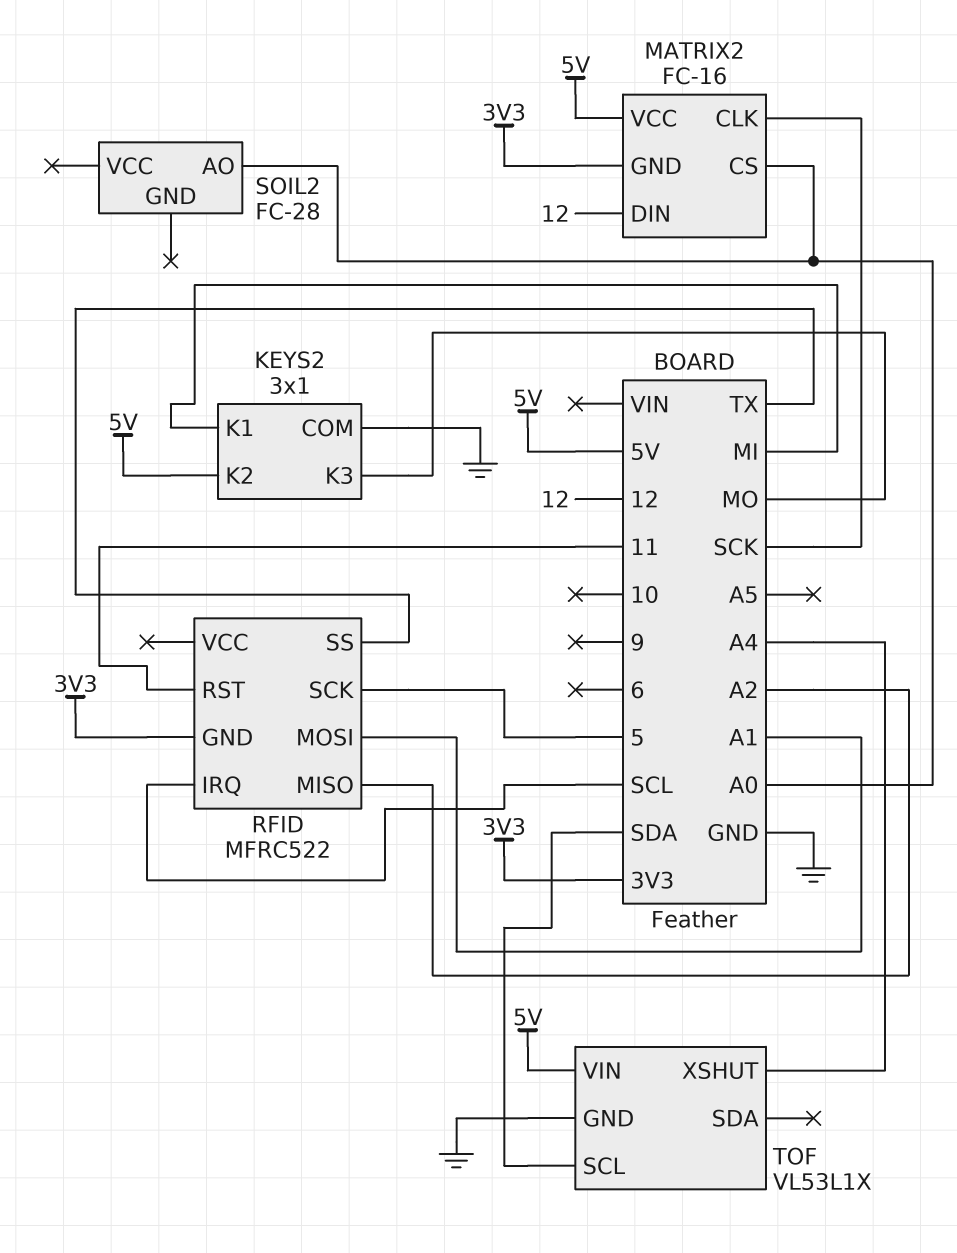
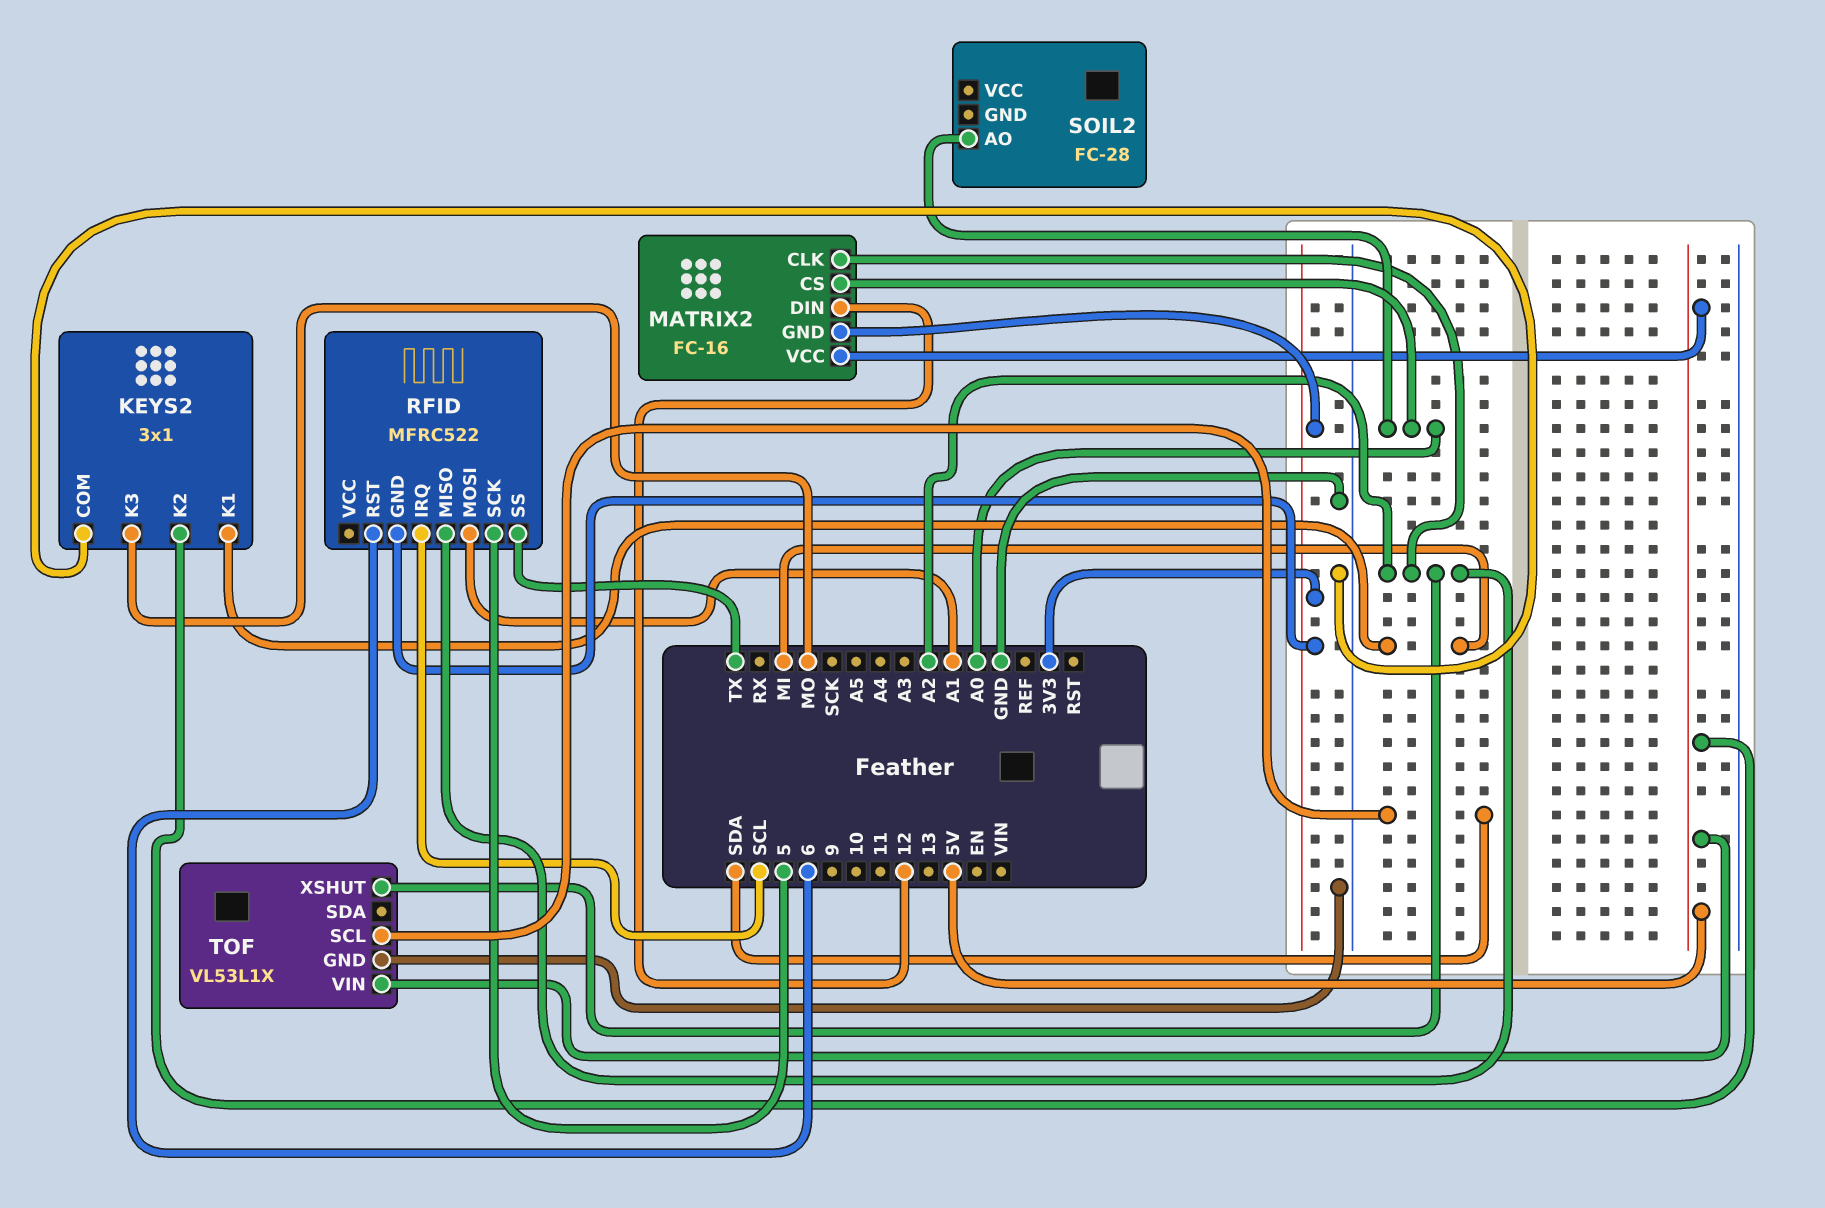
MATRIX2 pin CLK: SCK -> A2
RFID pin RST: 11 -> 6
TOF pin XSHUT: A4 -> A2

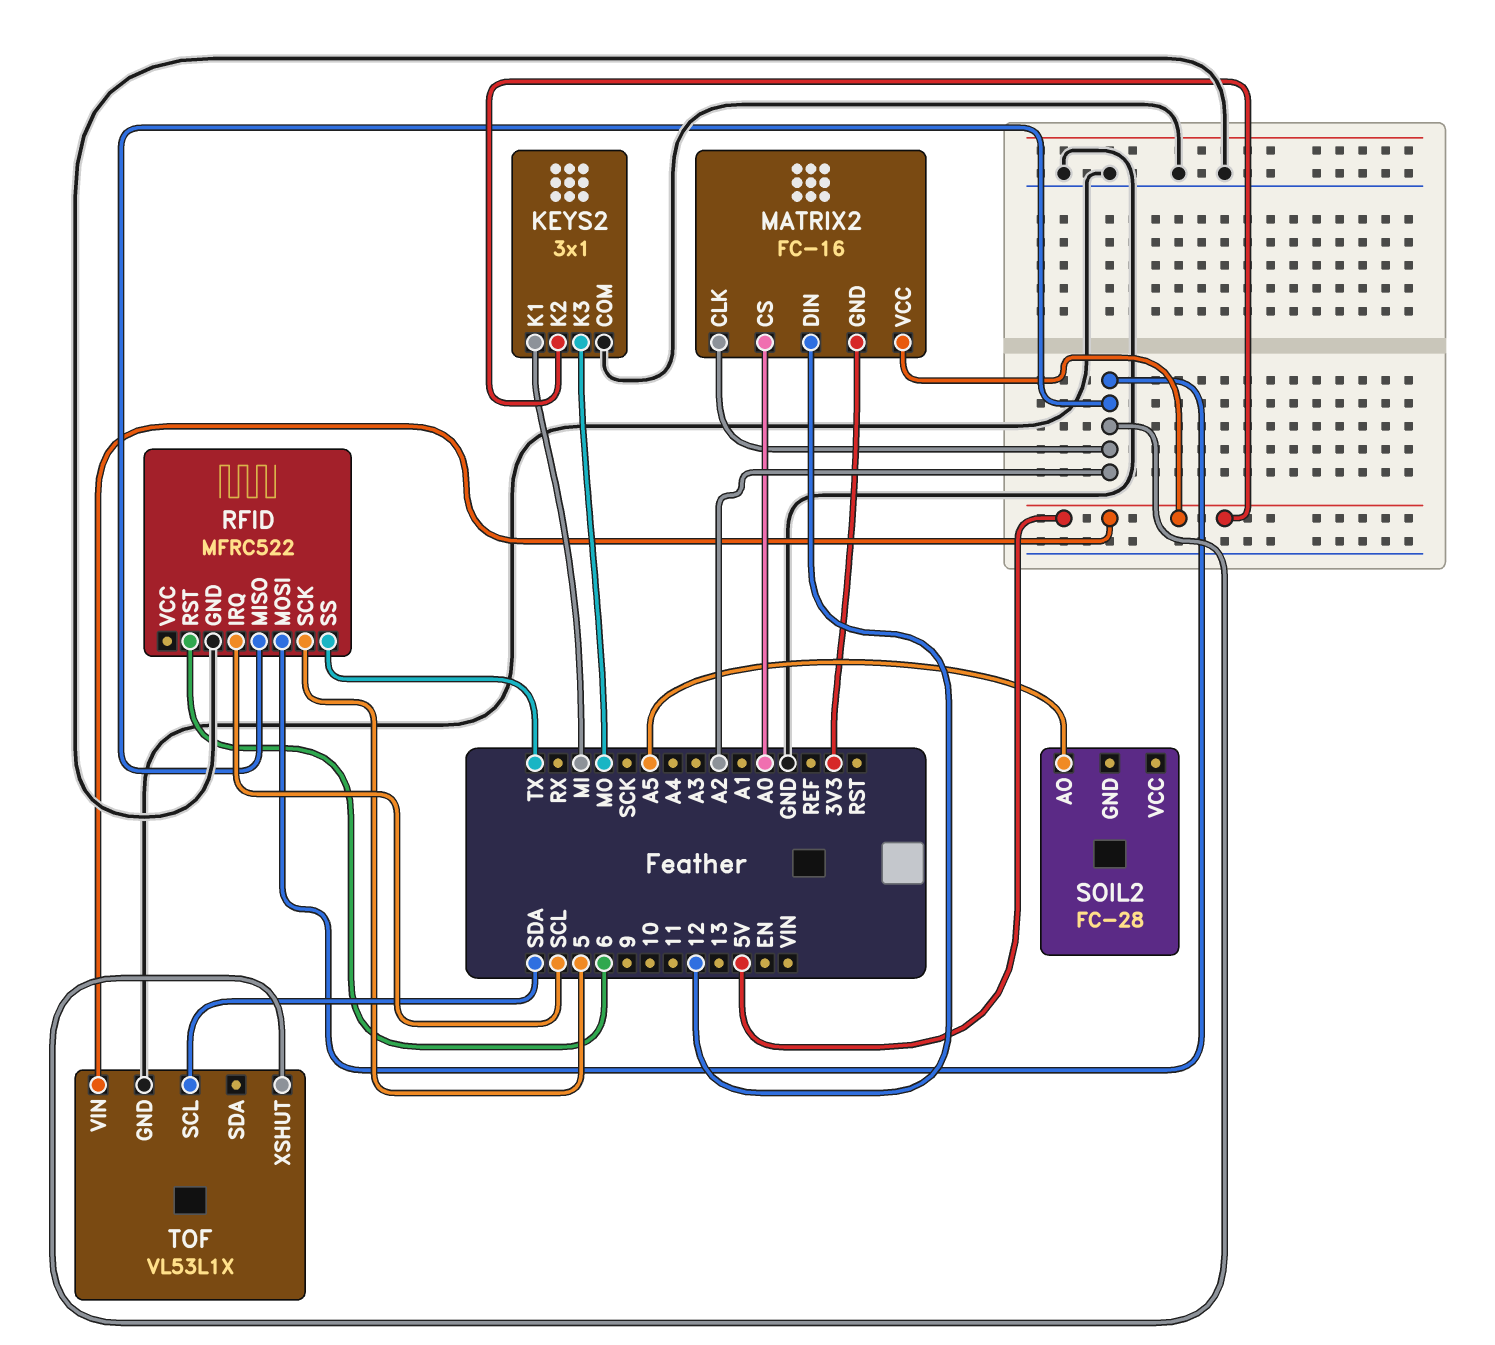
RFID pin GND: 3V3 -> GND
RFID pin MOSI: A1 -> A2
SOIL2 pin AO: A0 -> A5

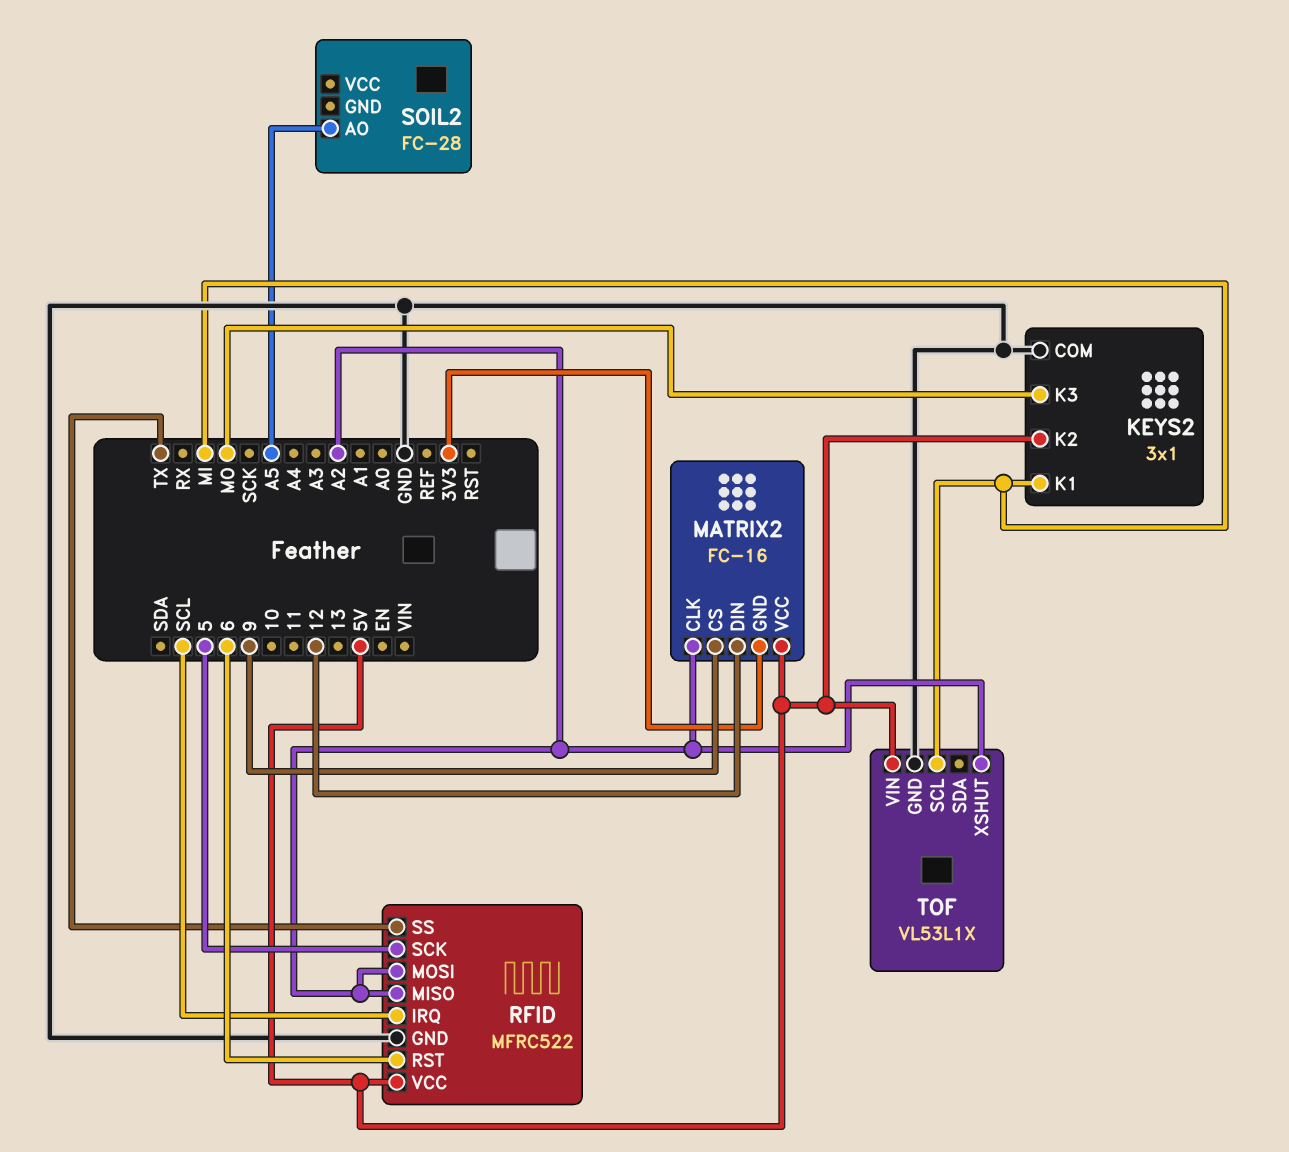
MATRIX2 pin CS: A0 -> 9
RFID pin VCC: none -> 5V
TOF pin SCL: SDA -> MI

